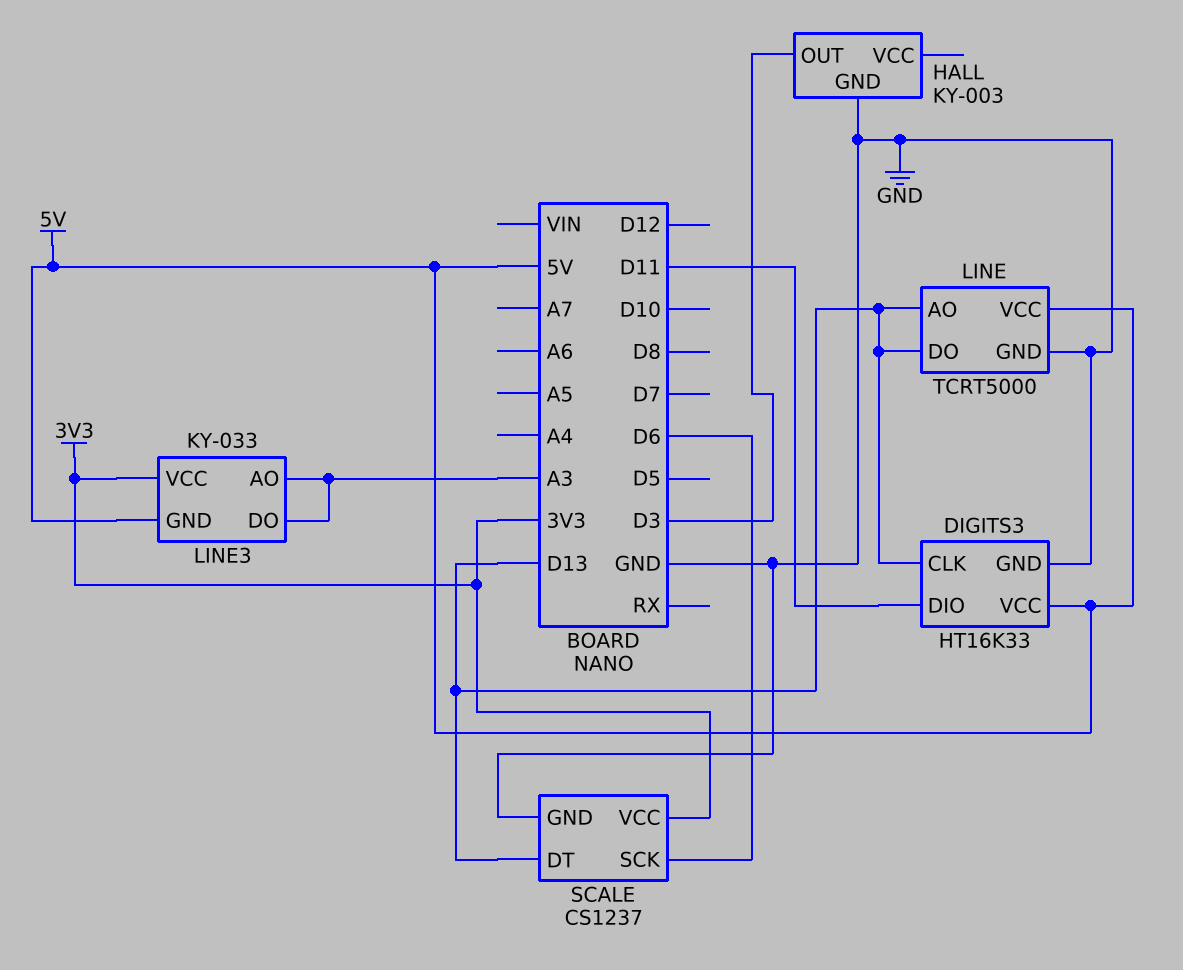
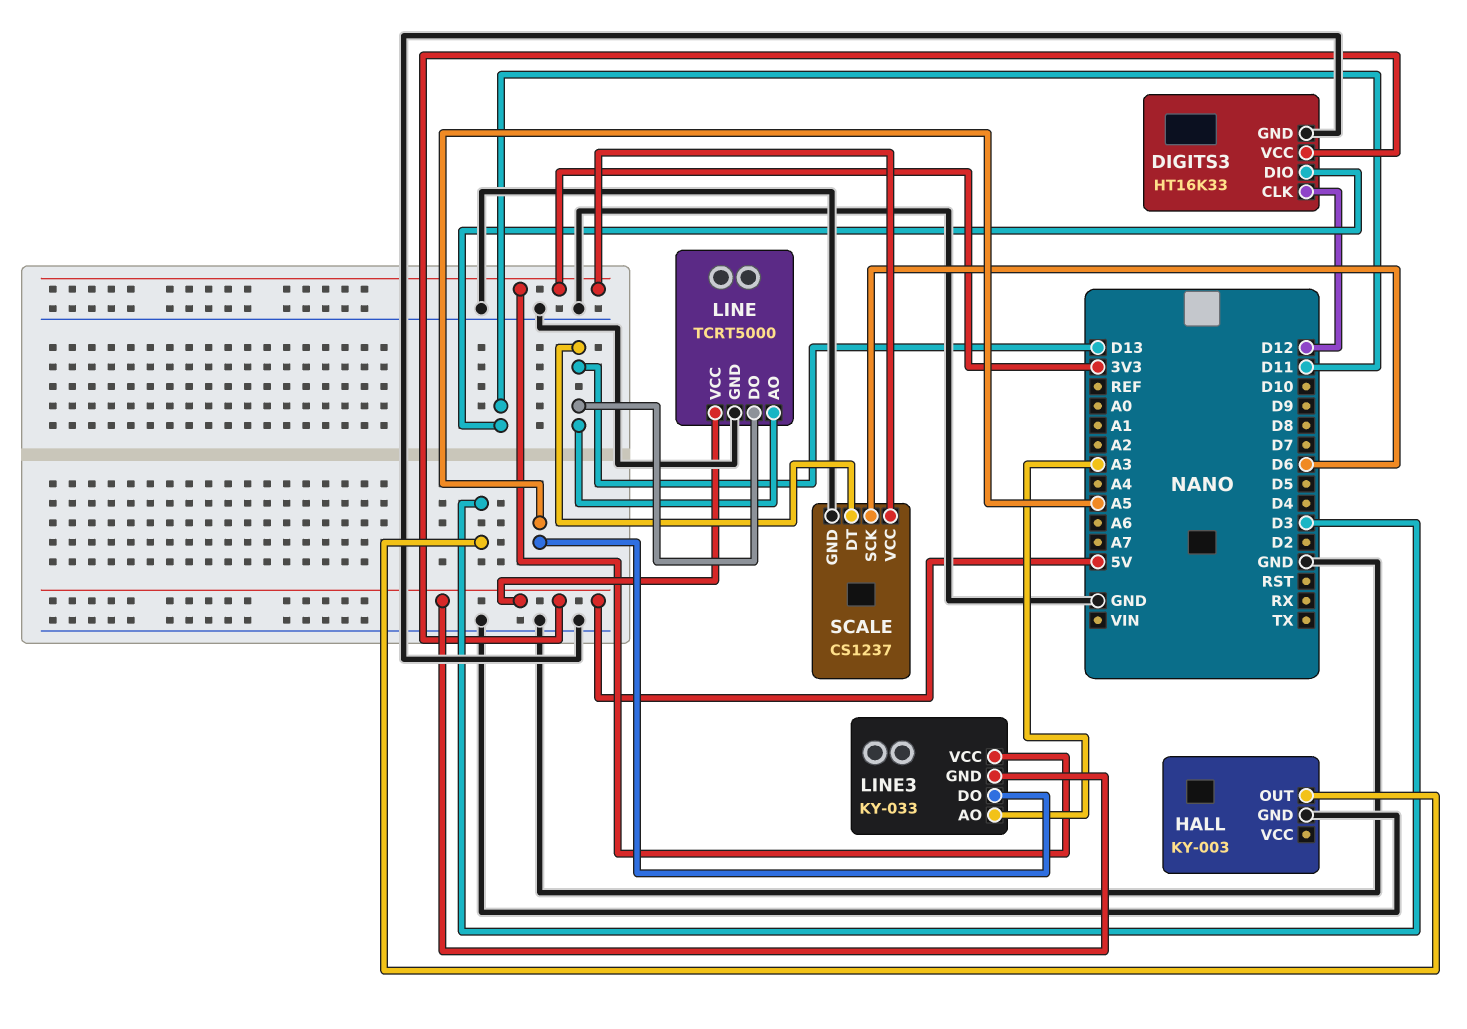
DIGITS3 pin CLK: D13 -> D12
LINE3 pin DO: A3 -> A5

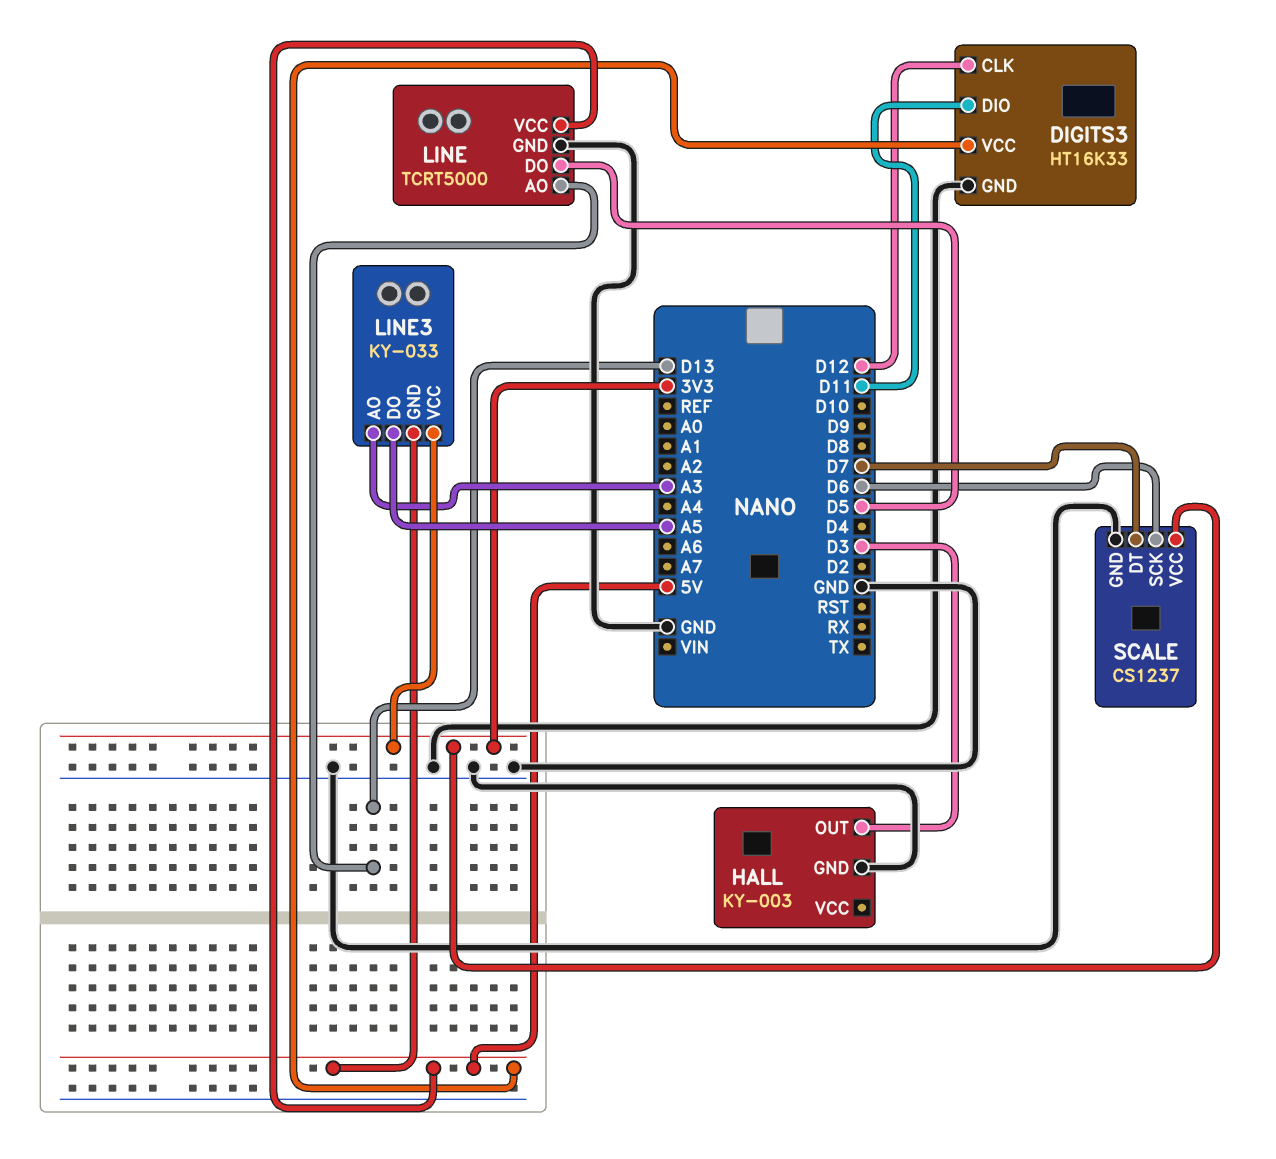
LINE pin DO: D13 -> D5
SCALE pin DT: D13 -> D7

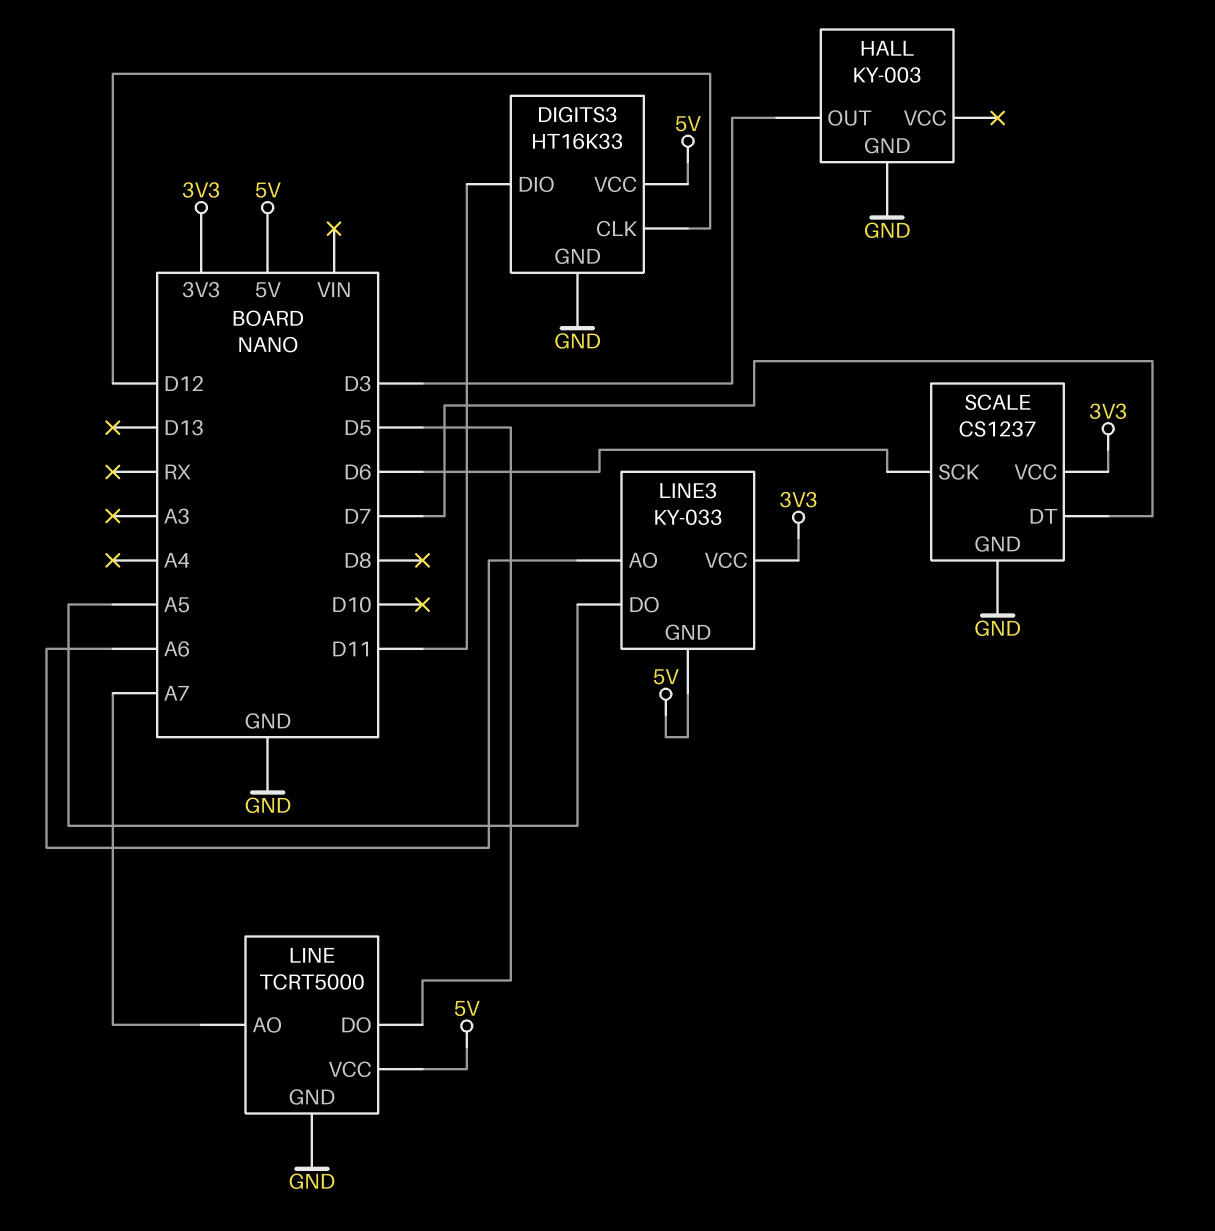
LINE pin AO: D13 -> A7
LINE3 pin AO: A3 -> A6

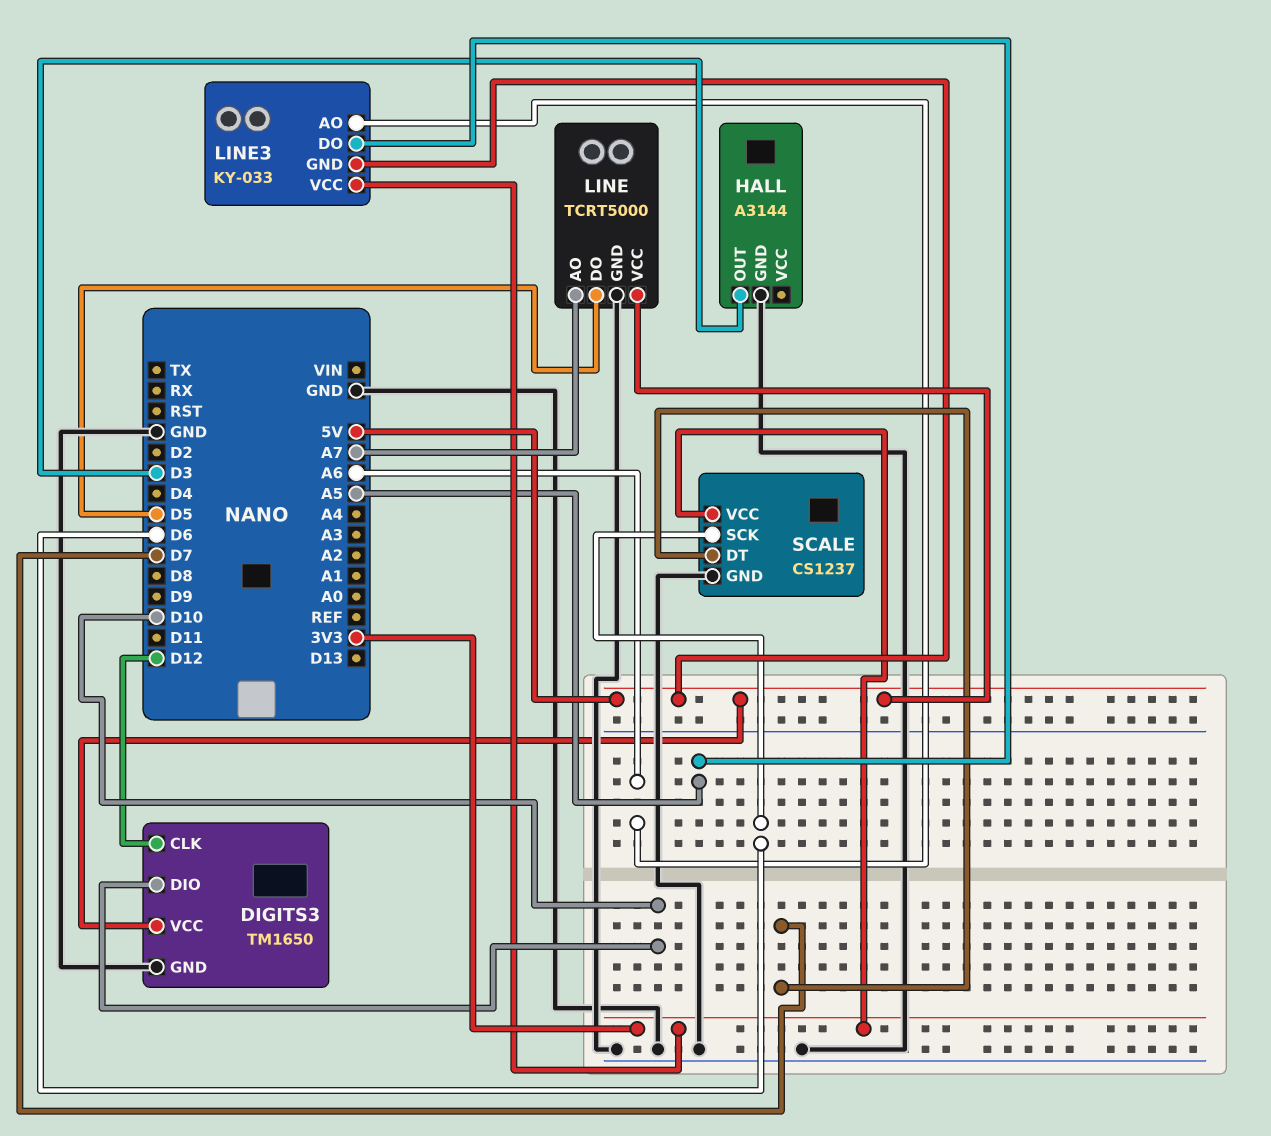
DIGITS3: HT16K33 -> TM1650
DIGITS3 pin DIO: D11 -> D10
HALL: KY-003 -> A3144

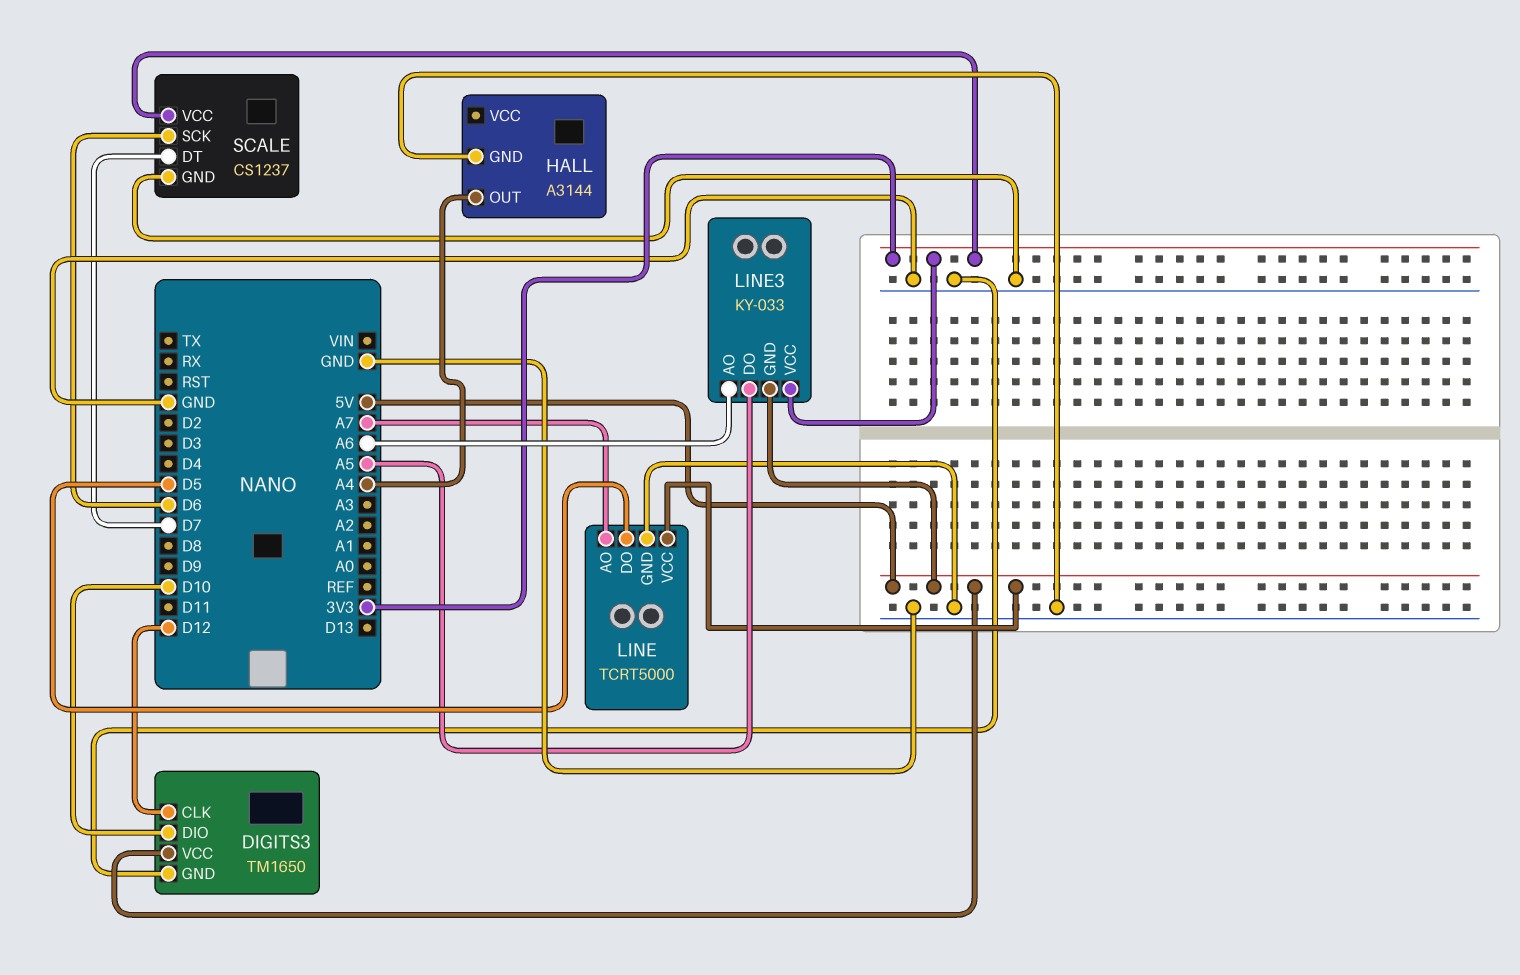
HALL pin OUT: D3 -> A4

